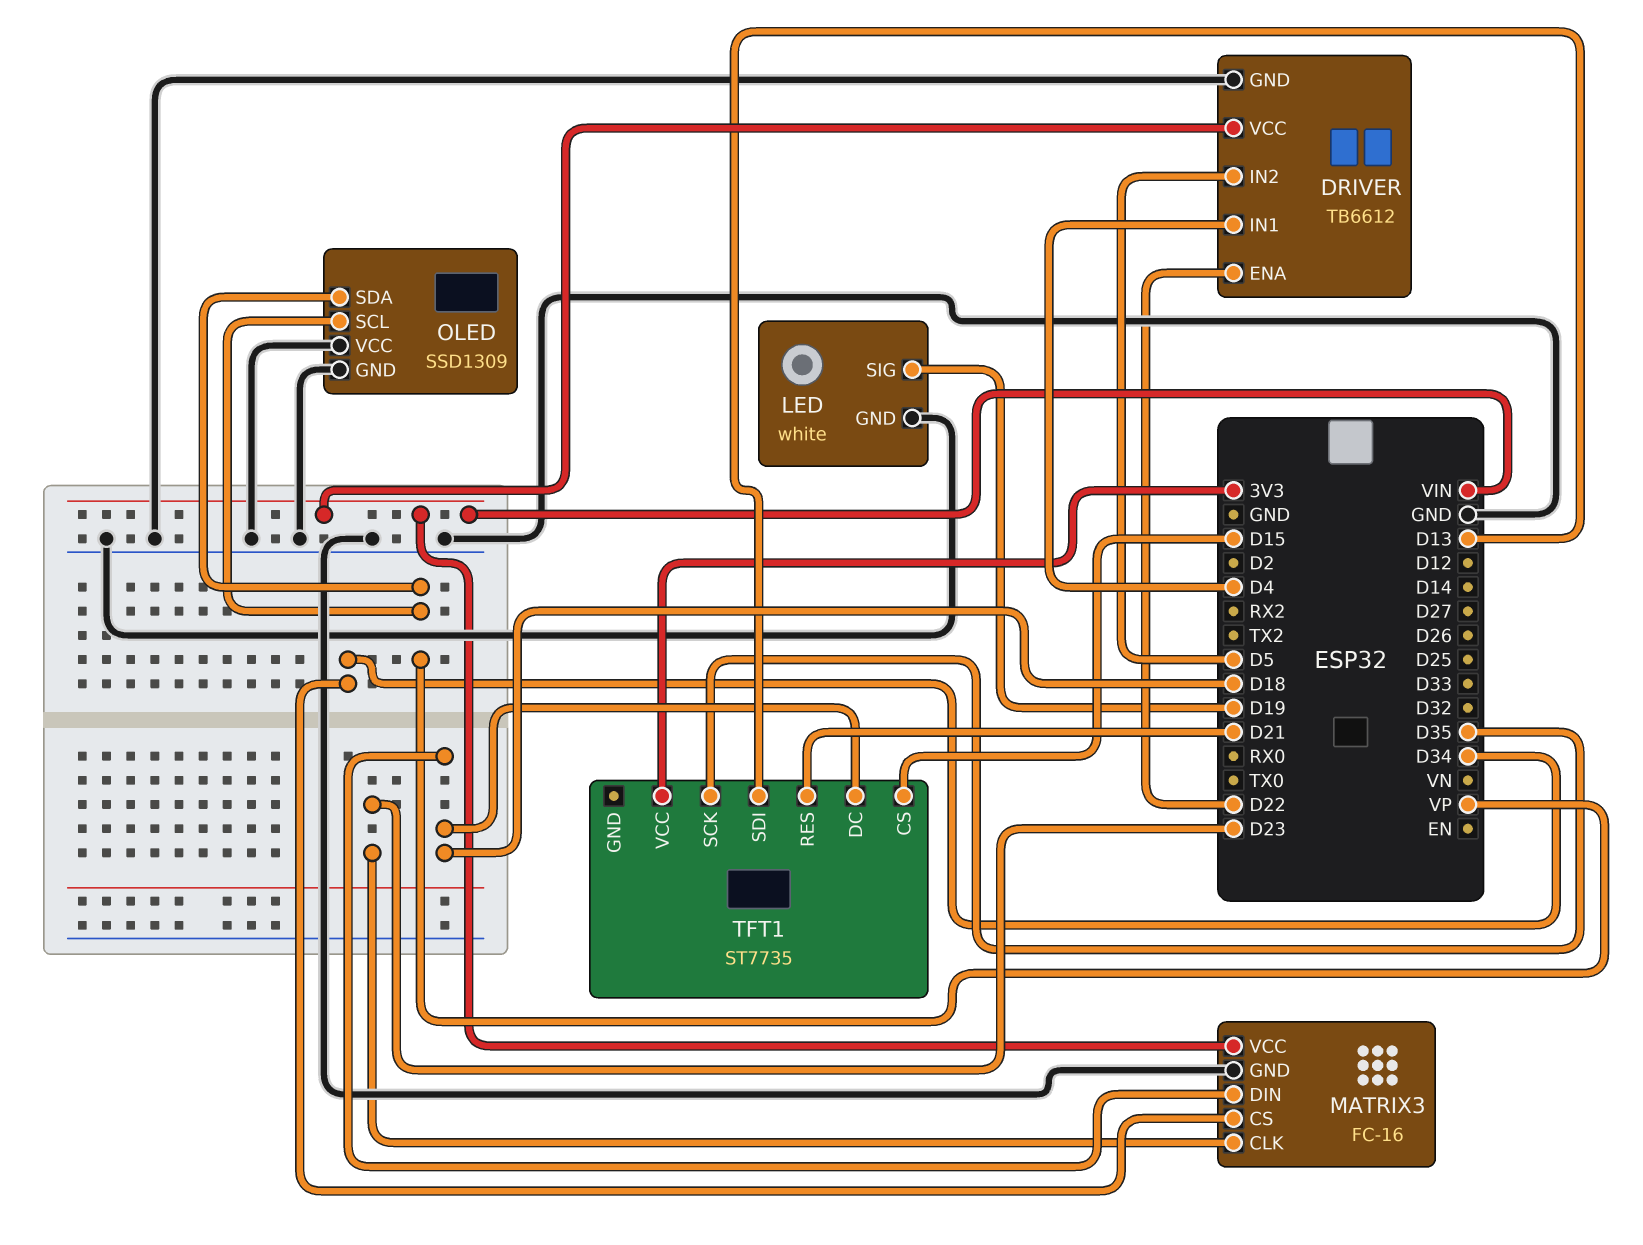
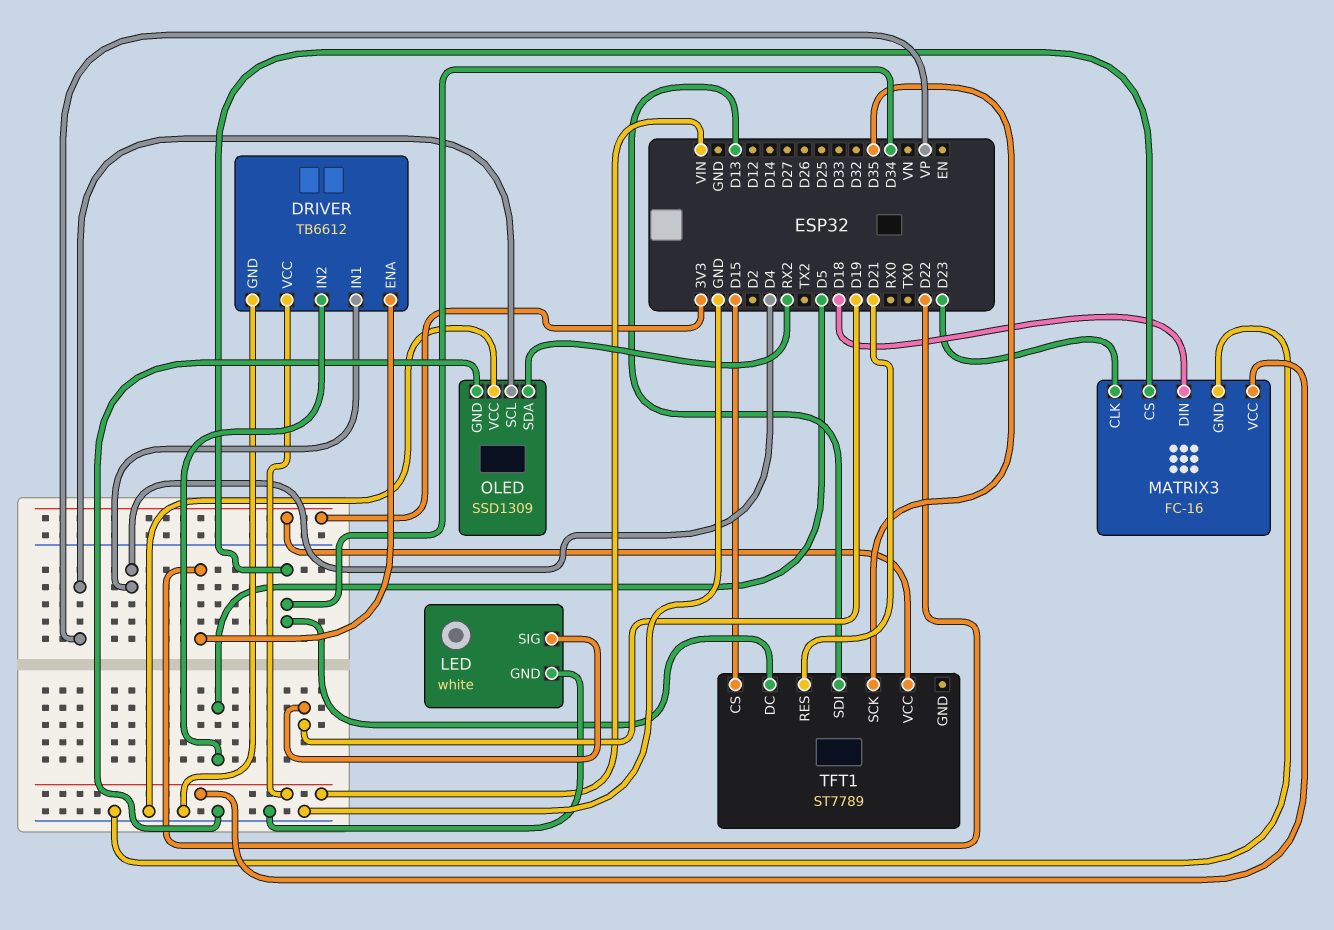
OLED pin SDA: VP -> RX2
TFT1: ST7735 -> ST7789
TFT1 pin DC: D18 -> D34

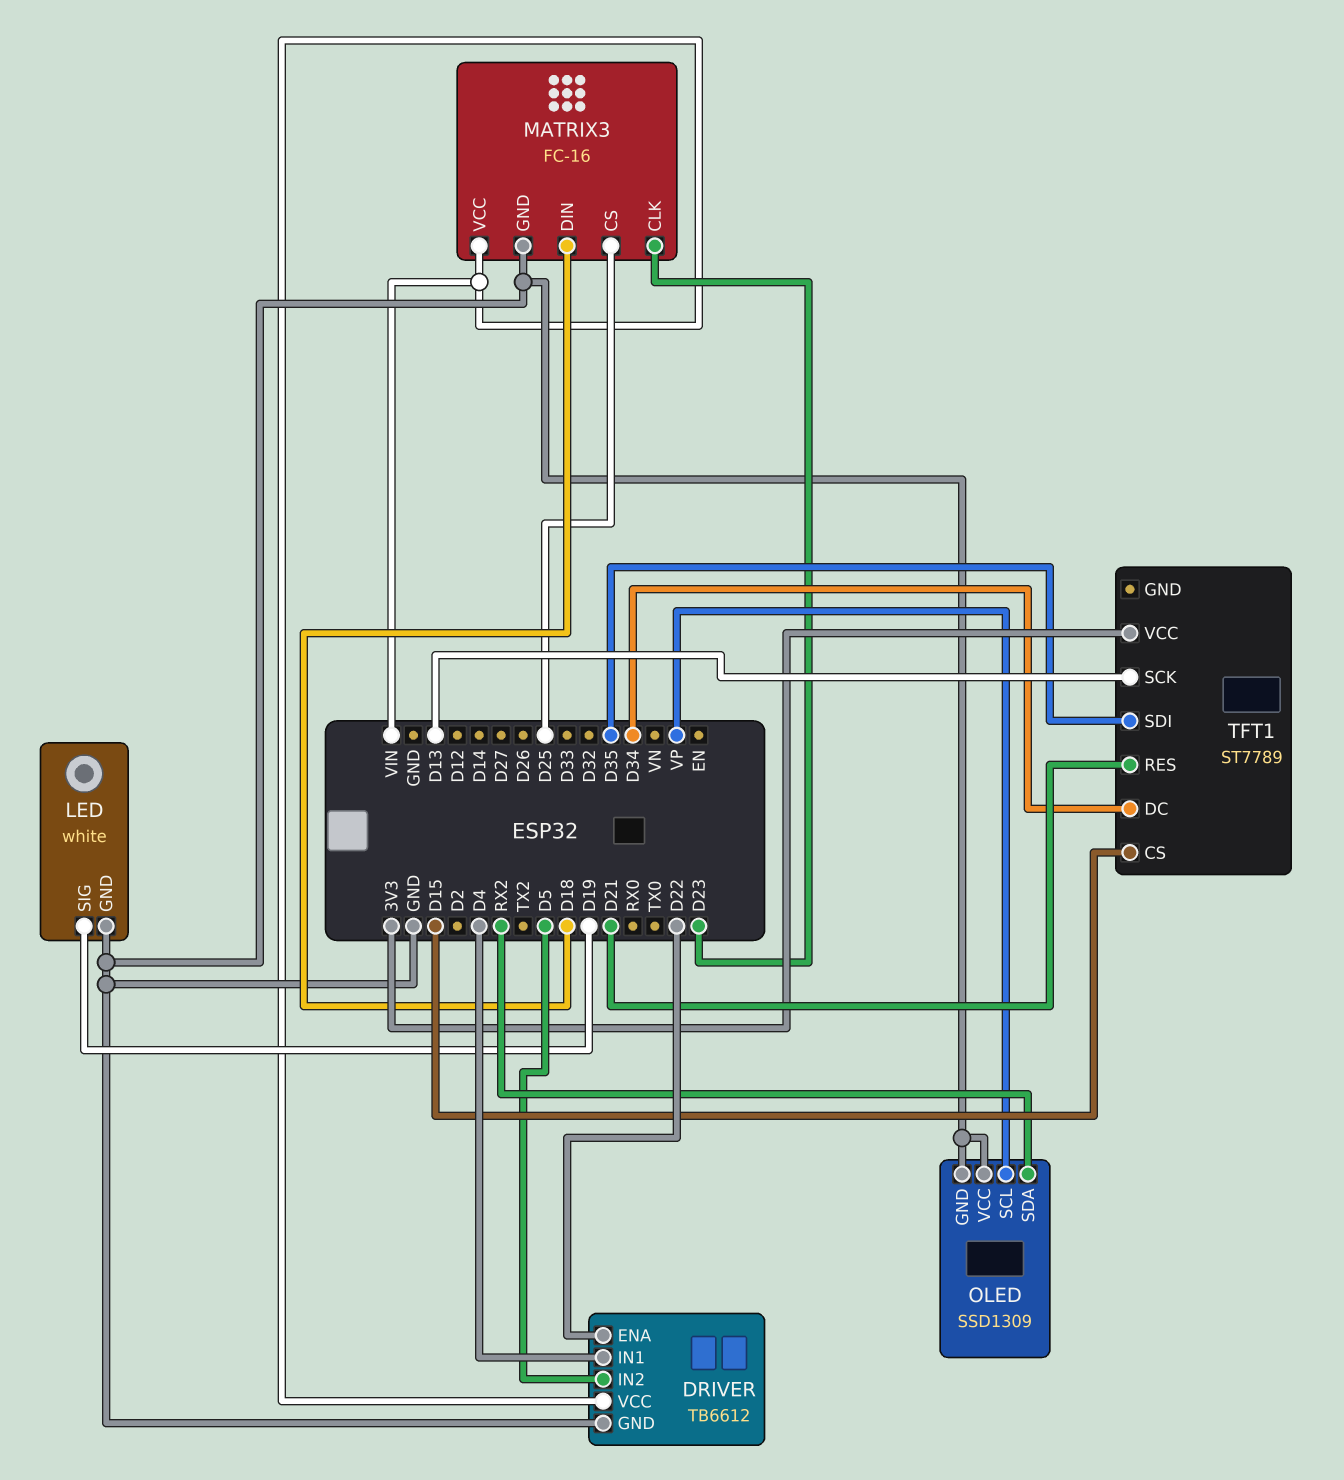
MATRIX3 pin CS: D34 -> D25
TFT1 pin SCK: D35 -> D13
TFT1 pin SDI: D13 -> D35

